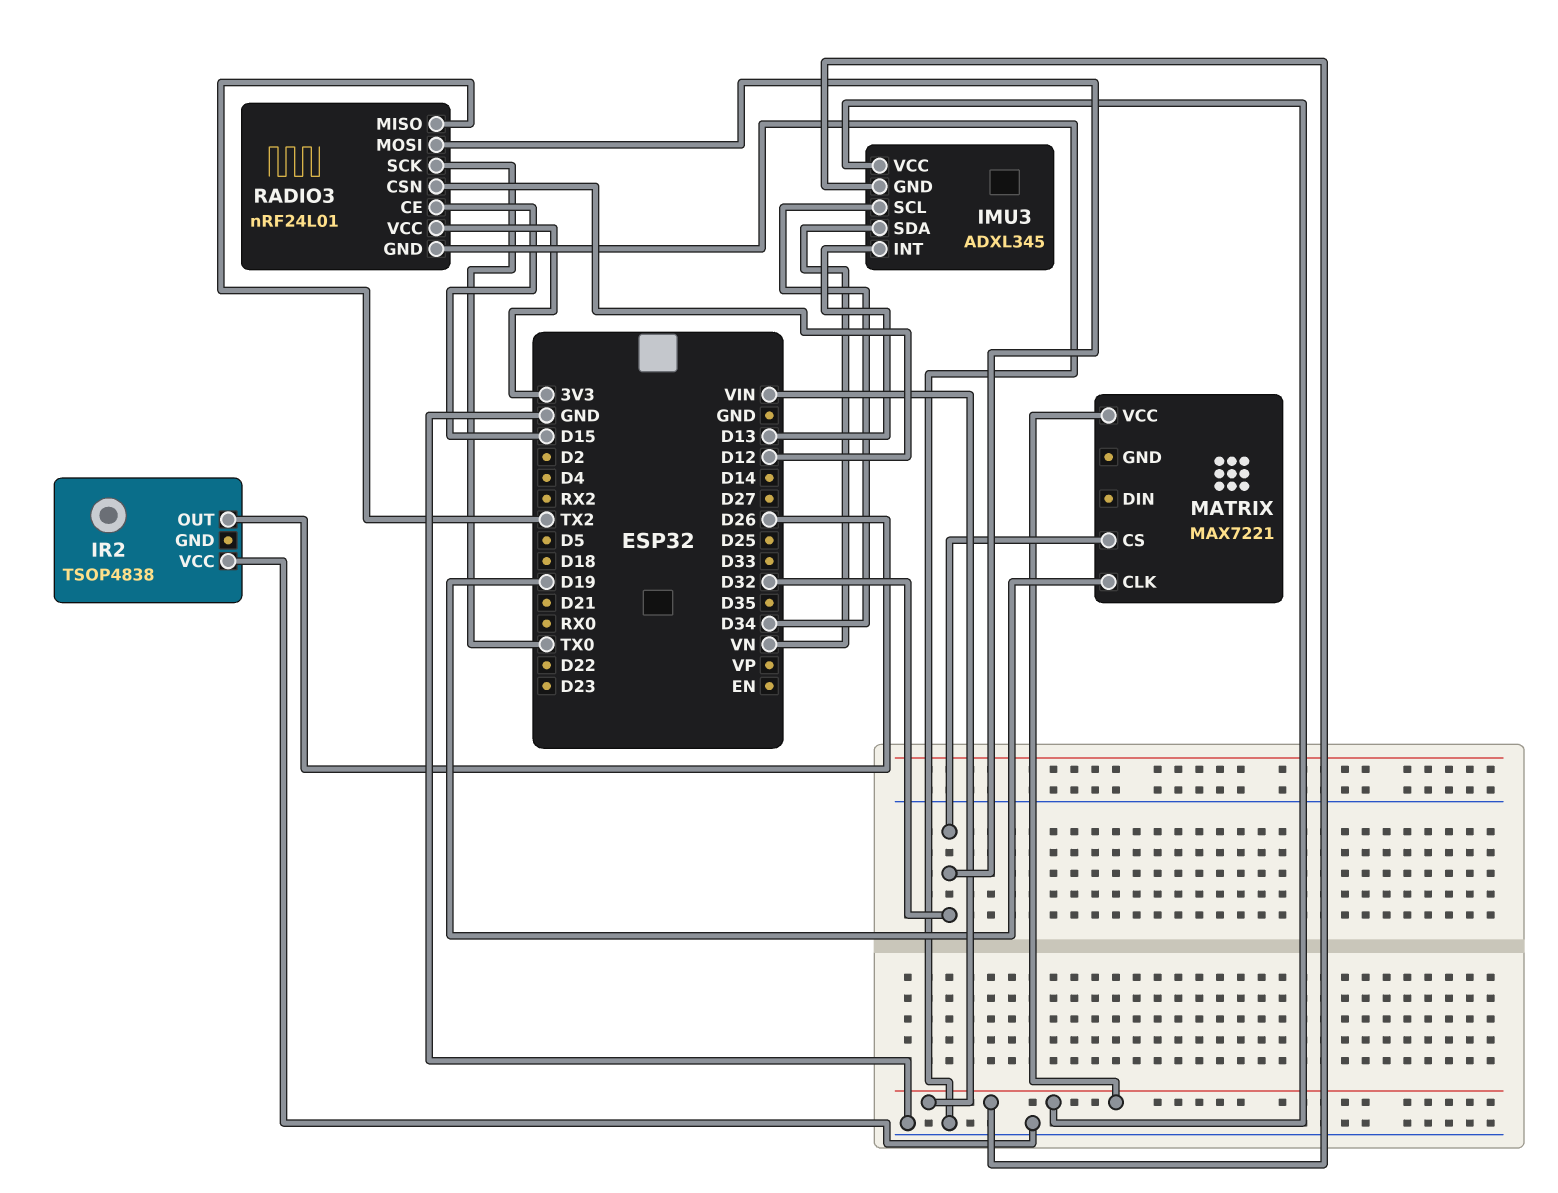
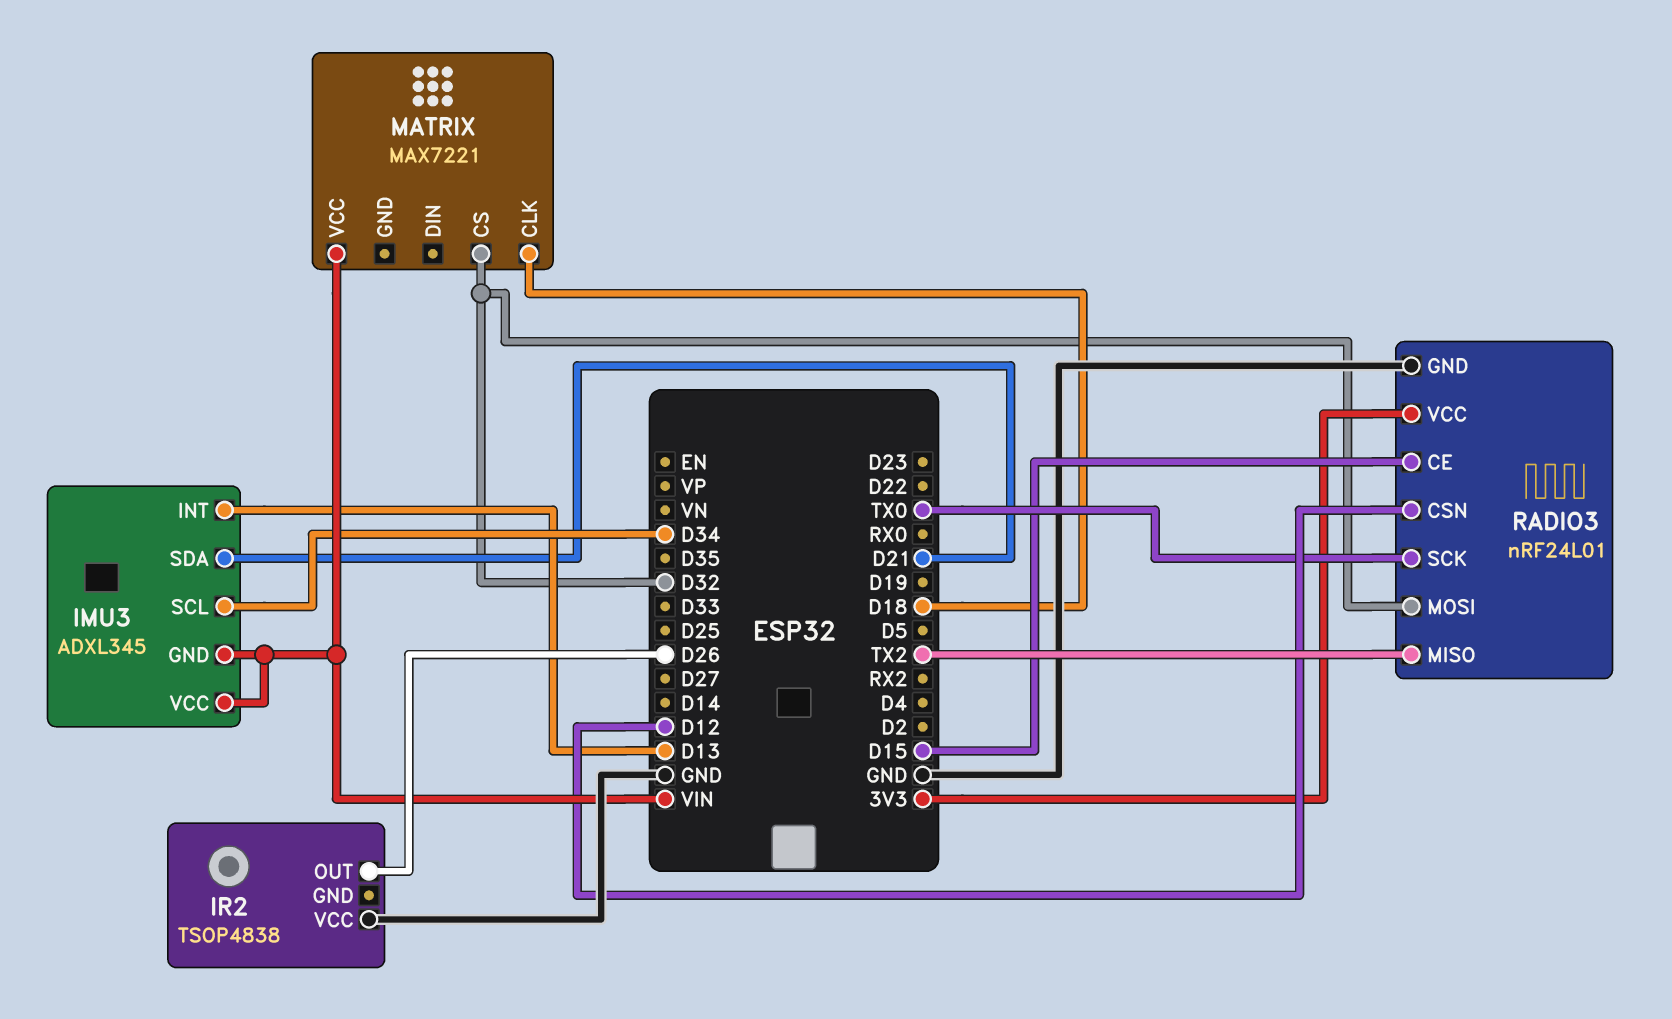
IMU3 pin SDA: VN -> D21
MATRIX pin CLK: D19 -> D18

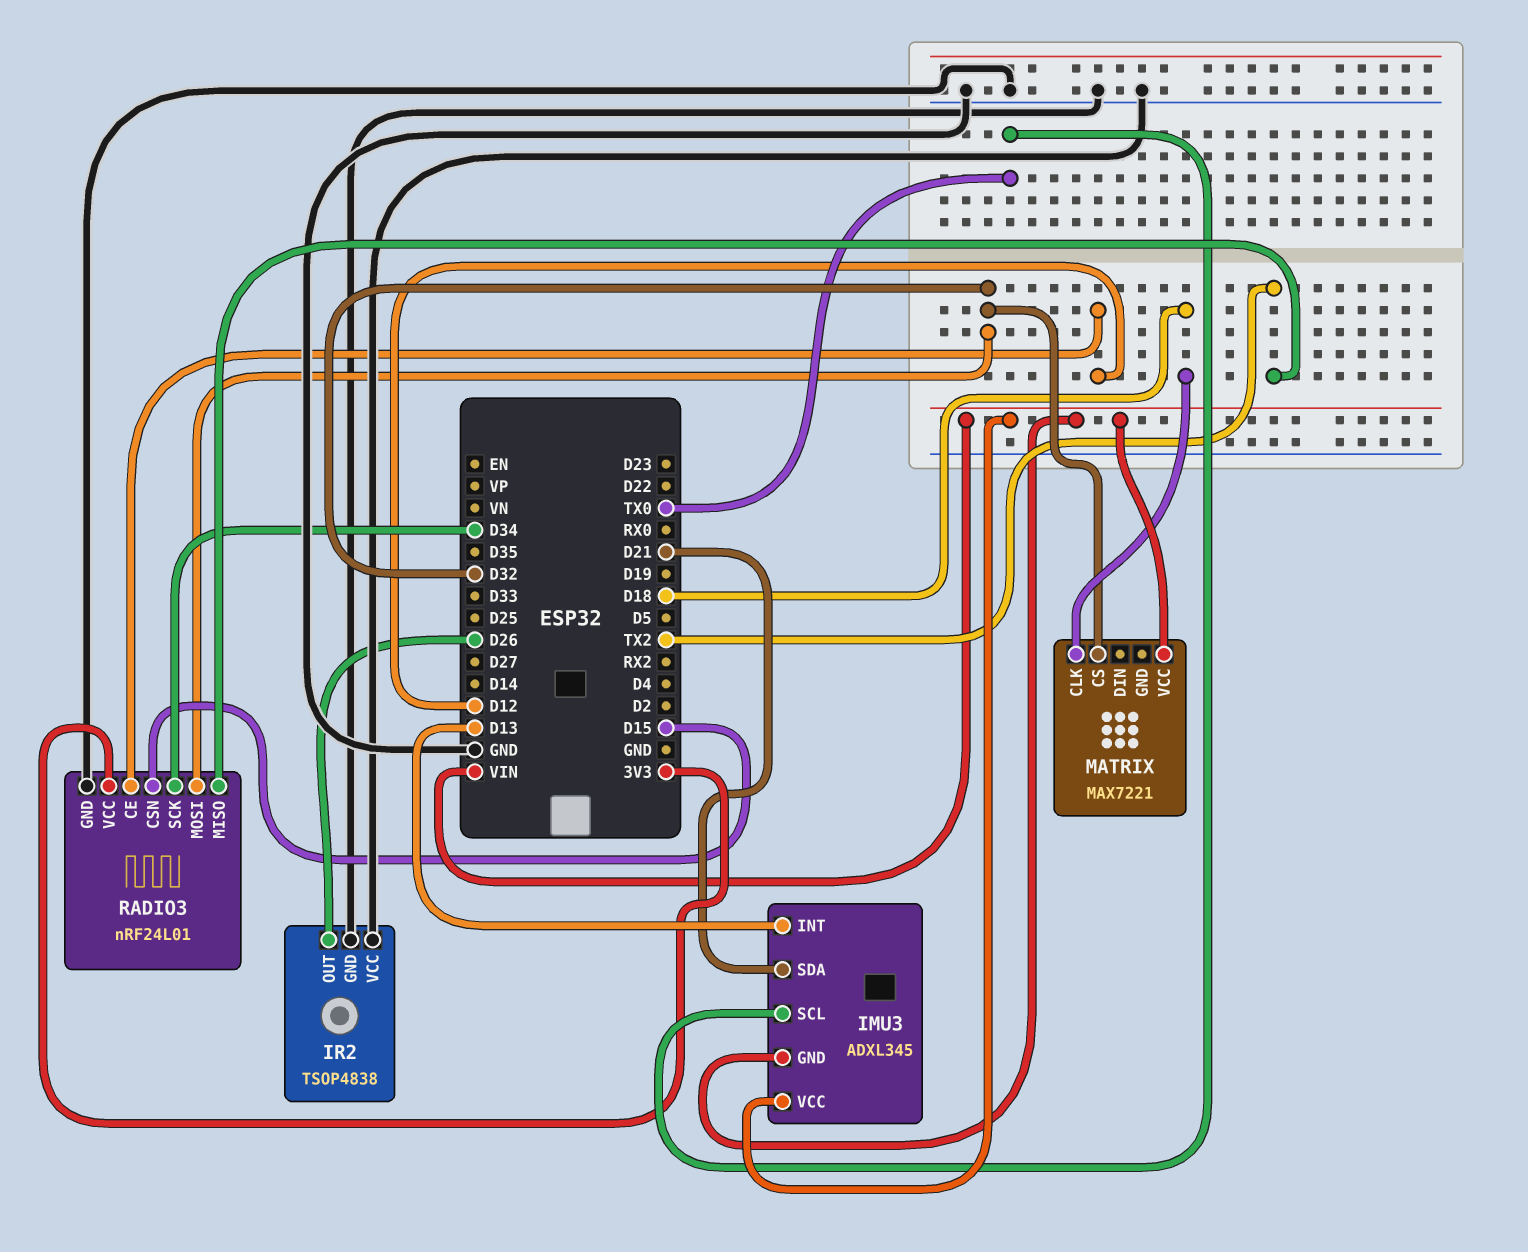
IMU3 pin SCL: D34 -> TX0
IR2 pin GND: none -> GND
RADIO3 pin CE: D15 -> D12
RADIO3 pin CSN: D12 -> D15
RADIO3 pin SCK: TX0 -> D34

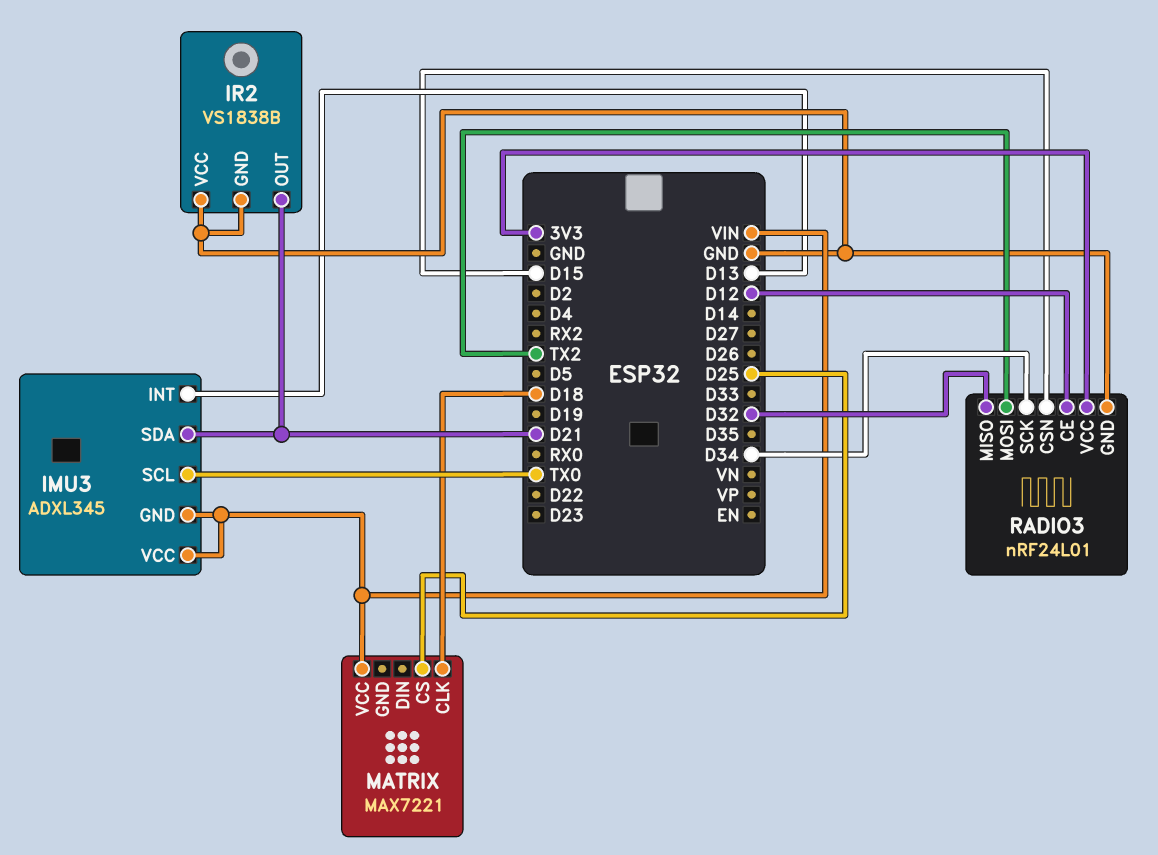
IR2: TSOP4838 -> VS1838B
IR2 pin OUT: D26 -> D21
MATRIX pin CS: D32 -> D25
RADIO3 pin MISO: TX2 -> D32
RADIO3 pin MOSI: D32 -> TX2

